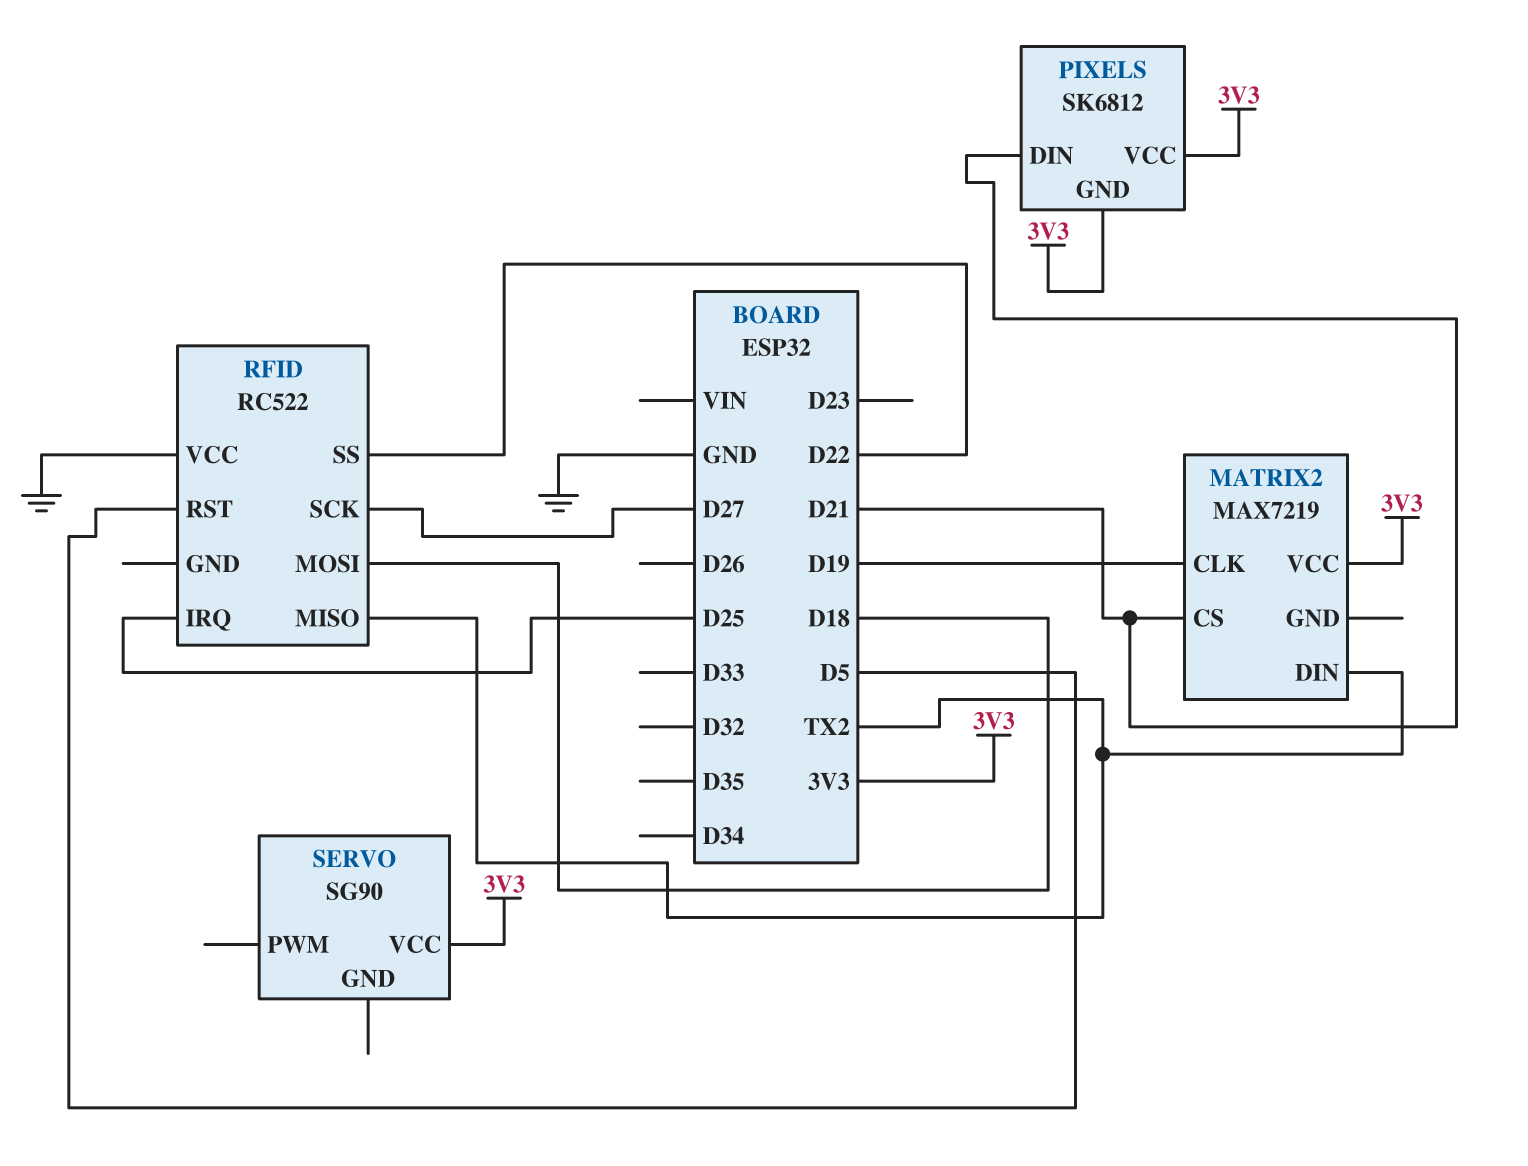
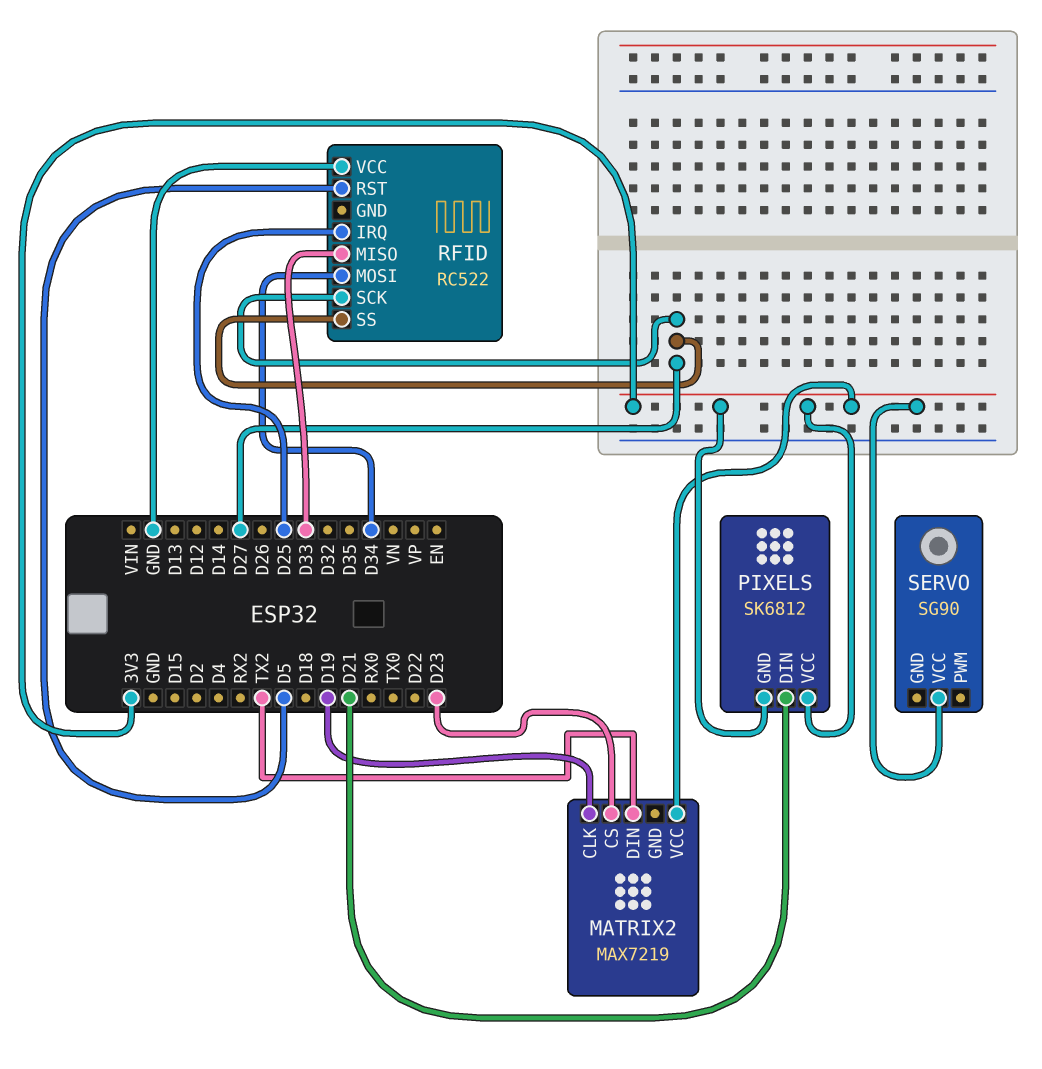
MATRIX2 pin CS: D21 -> D23
RFID pin MISO: TX2 -> D33
RFID pin MOSI: D18 -> D34
RFID pin SS: D22 -> D27

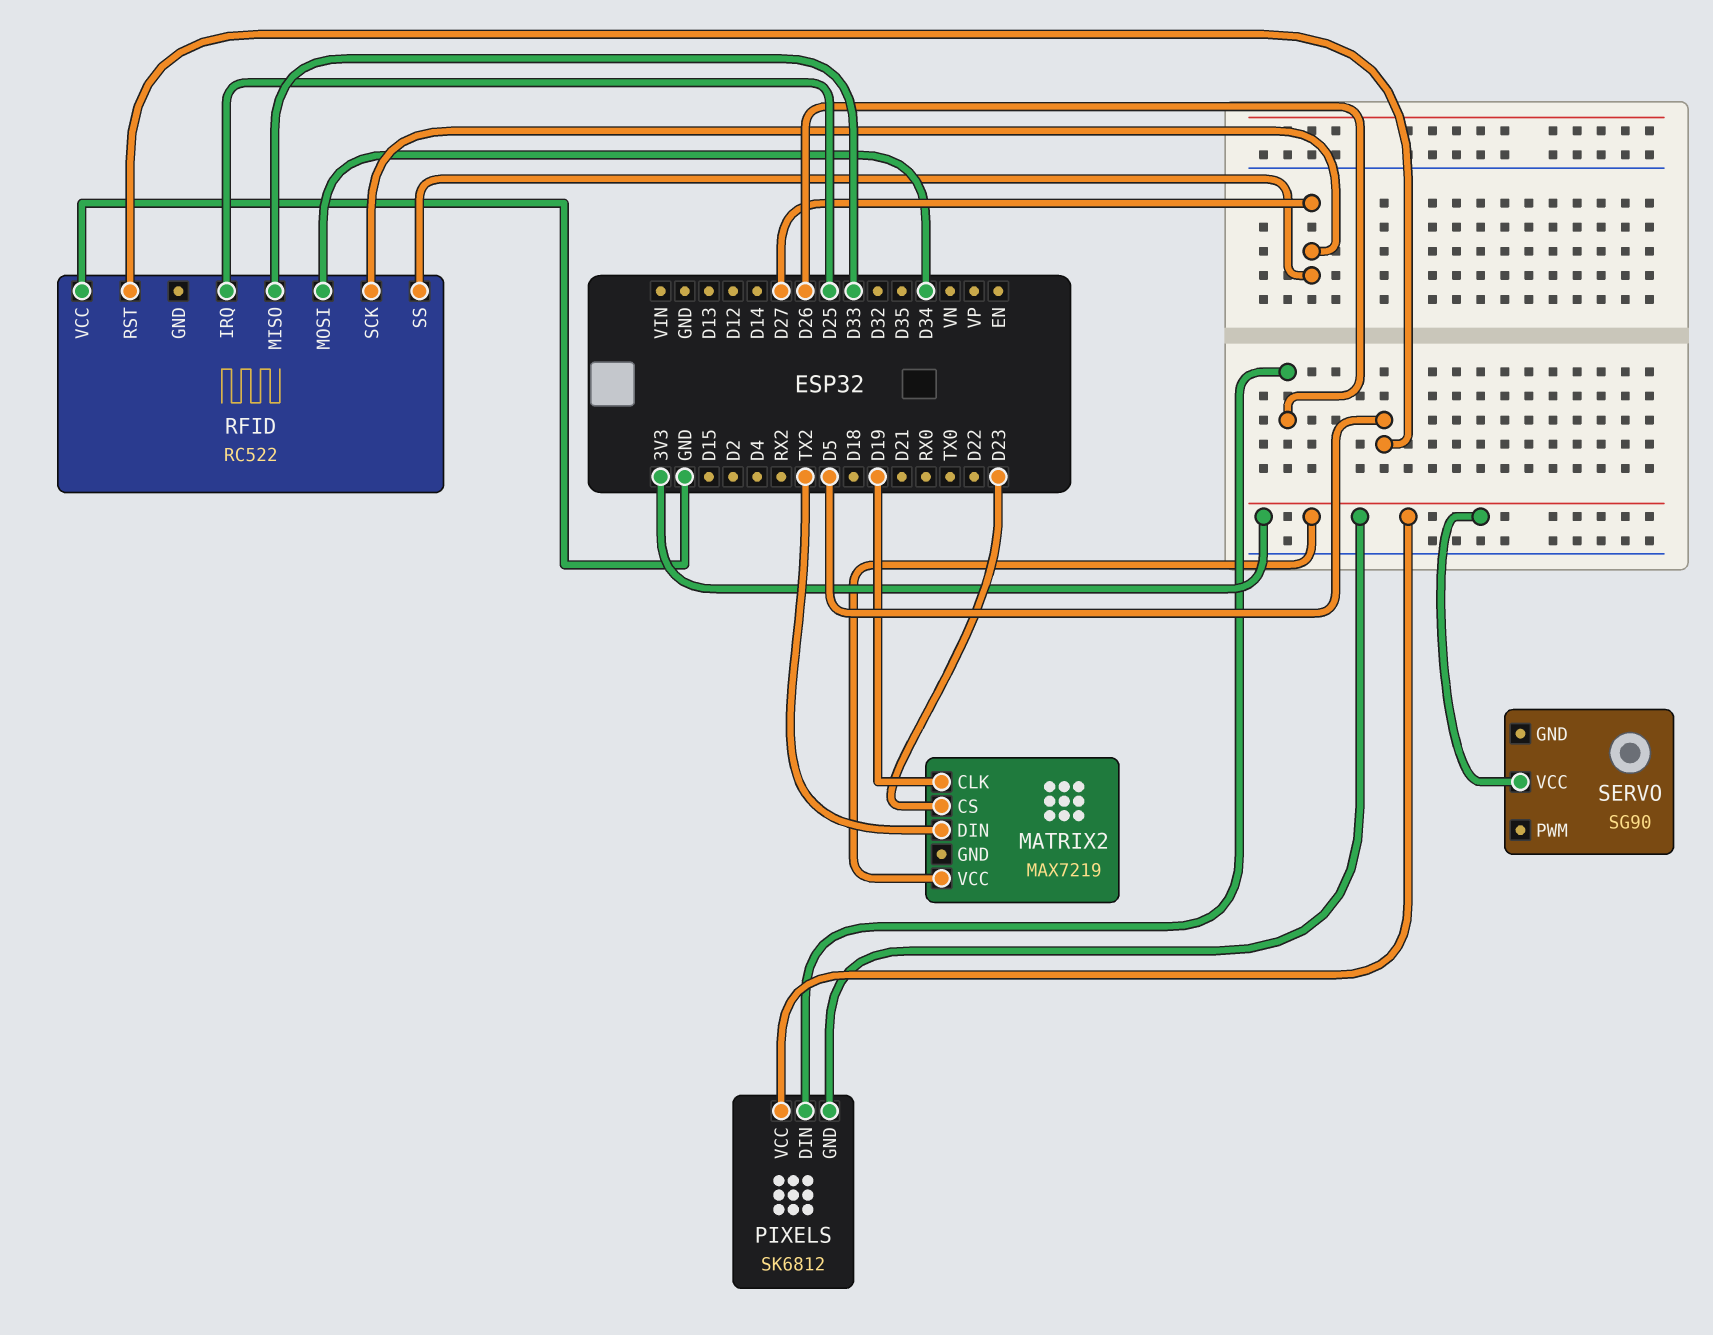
PIXELS pin DIN: D21 -> D26

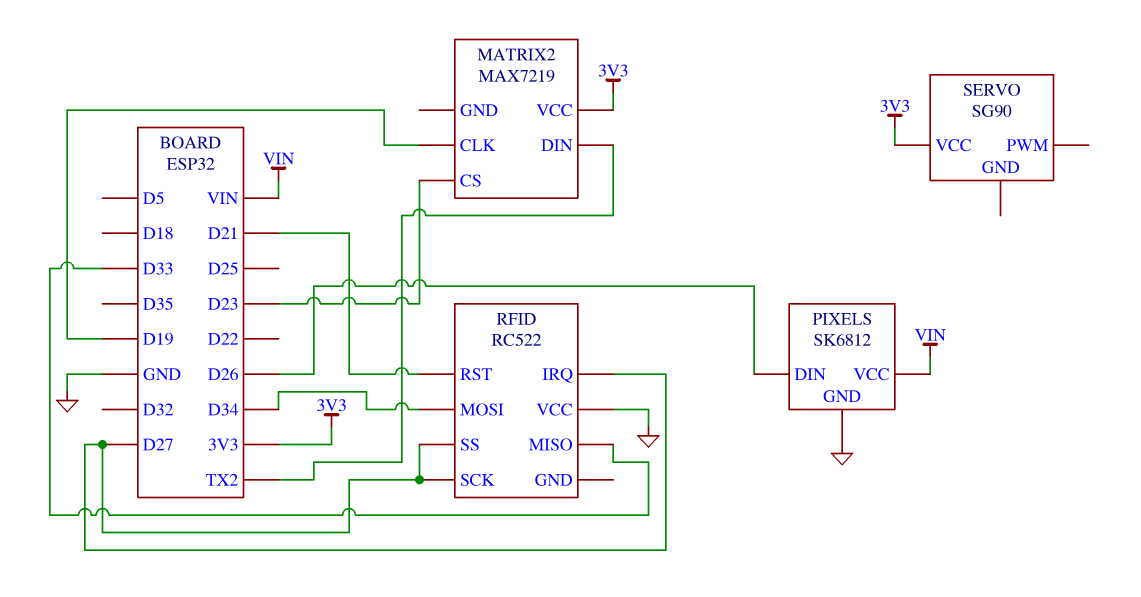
PIXELS pin GND: 3V3 -> GND
PIXELS pin VCC: 3V3 -> VIN
RFID pin IRQ: D25 -> D27
RFID pin RST: D5 -> D21

